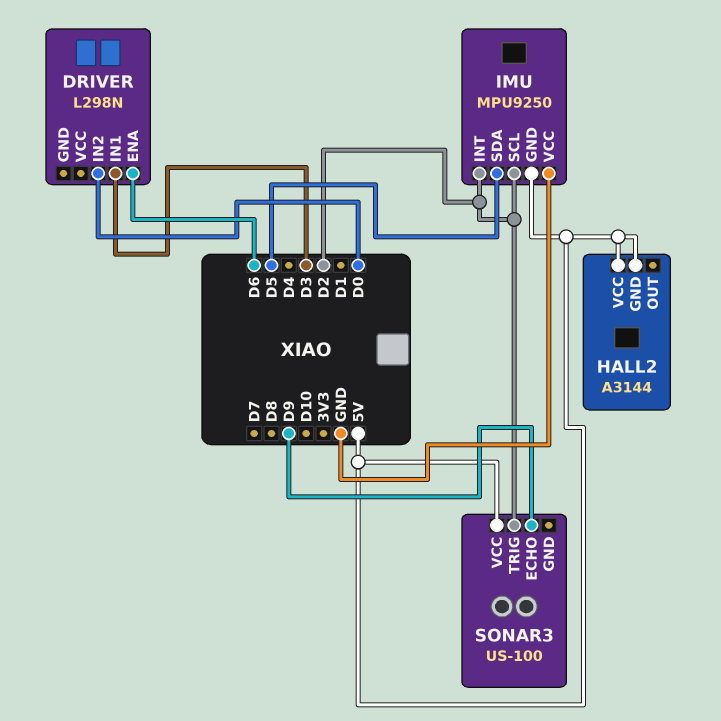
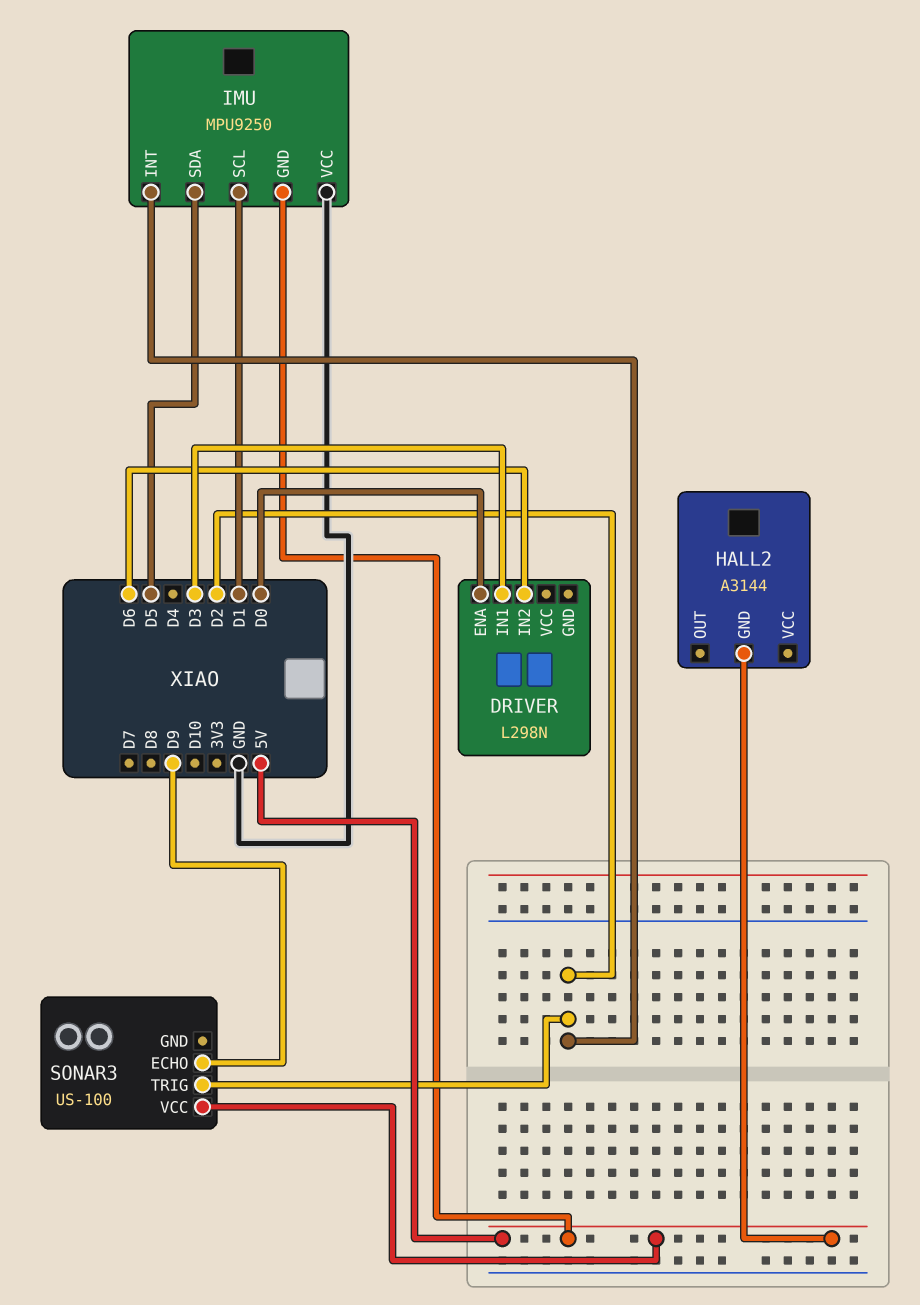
DRIVER pin ENA: D6 -> D0
DRIVER pin IN2: D0 -> D6
HALL2 pin VCC: 5V -> none
IMU pin SCL: D2 -> D1

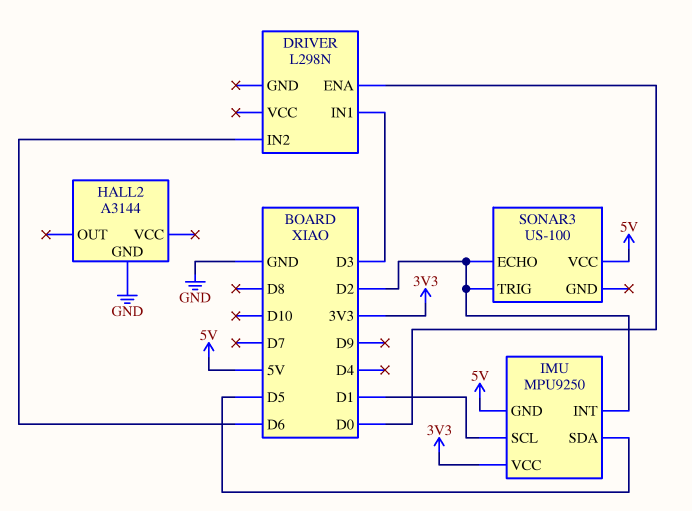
HALL2 pin GND: 5V -> GND
IMU pin VCC: GND -> 3V3
SONAR3 pin ECHO: D9 -> D2

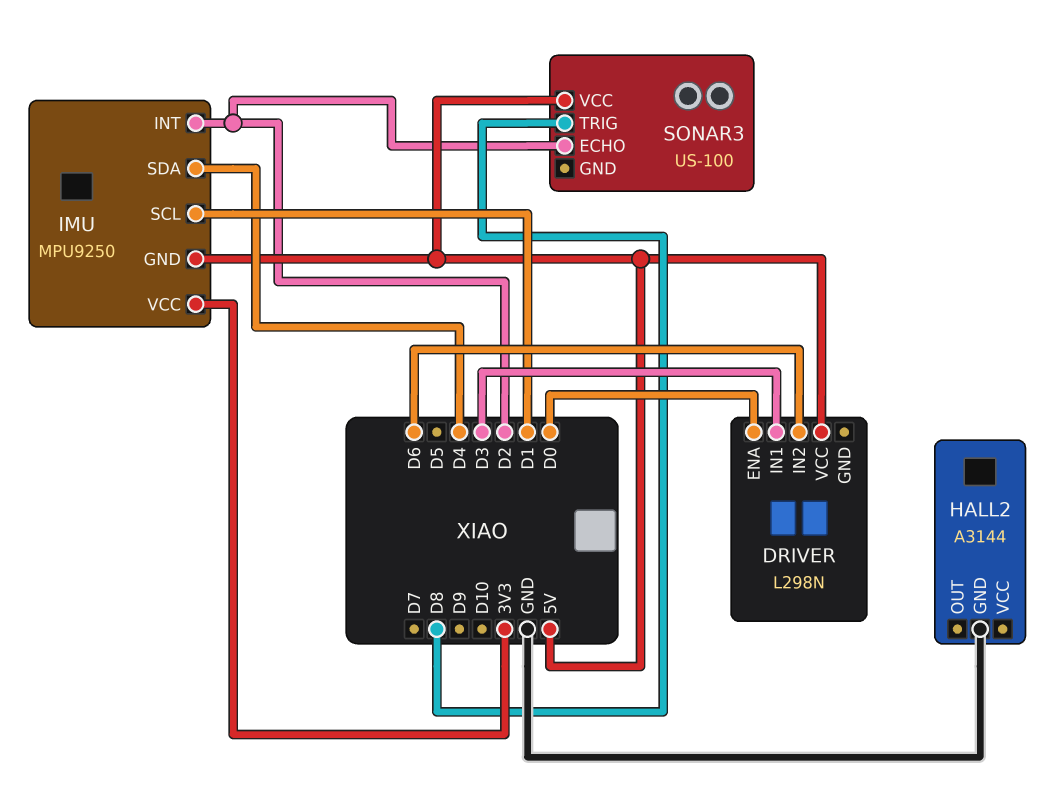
DRIVER pin VCC: none -> 5V
IMU pin SDA: D5 -> D4
SONAR3 pin TRIG: D2 -> D8

